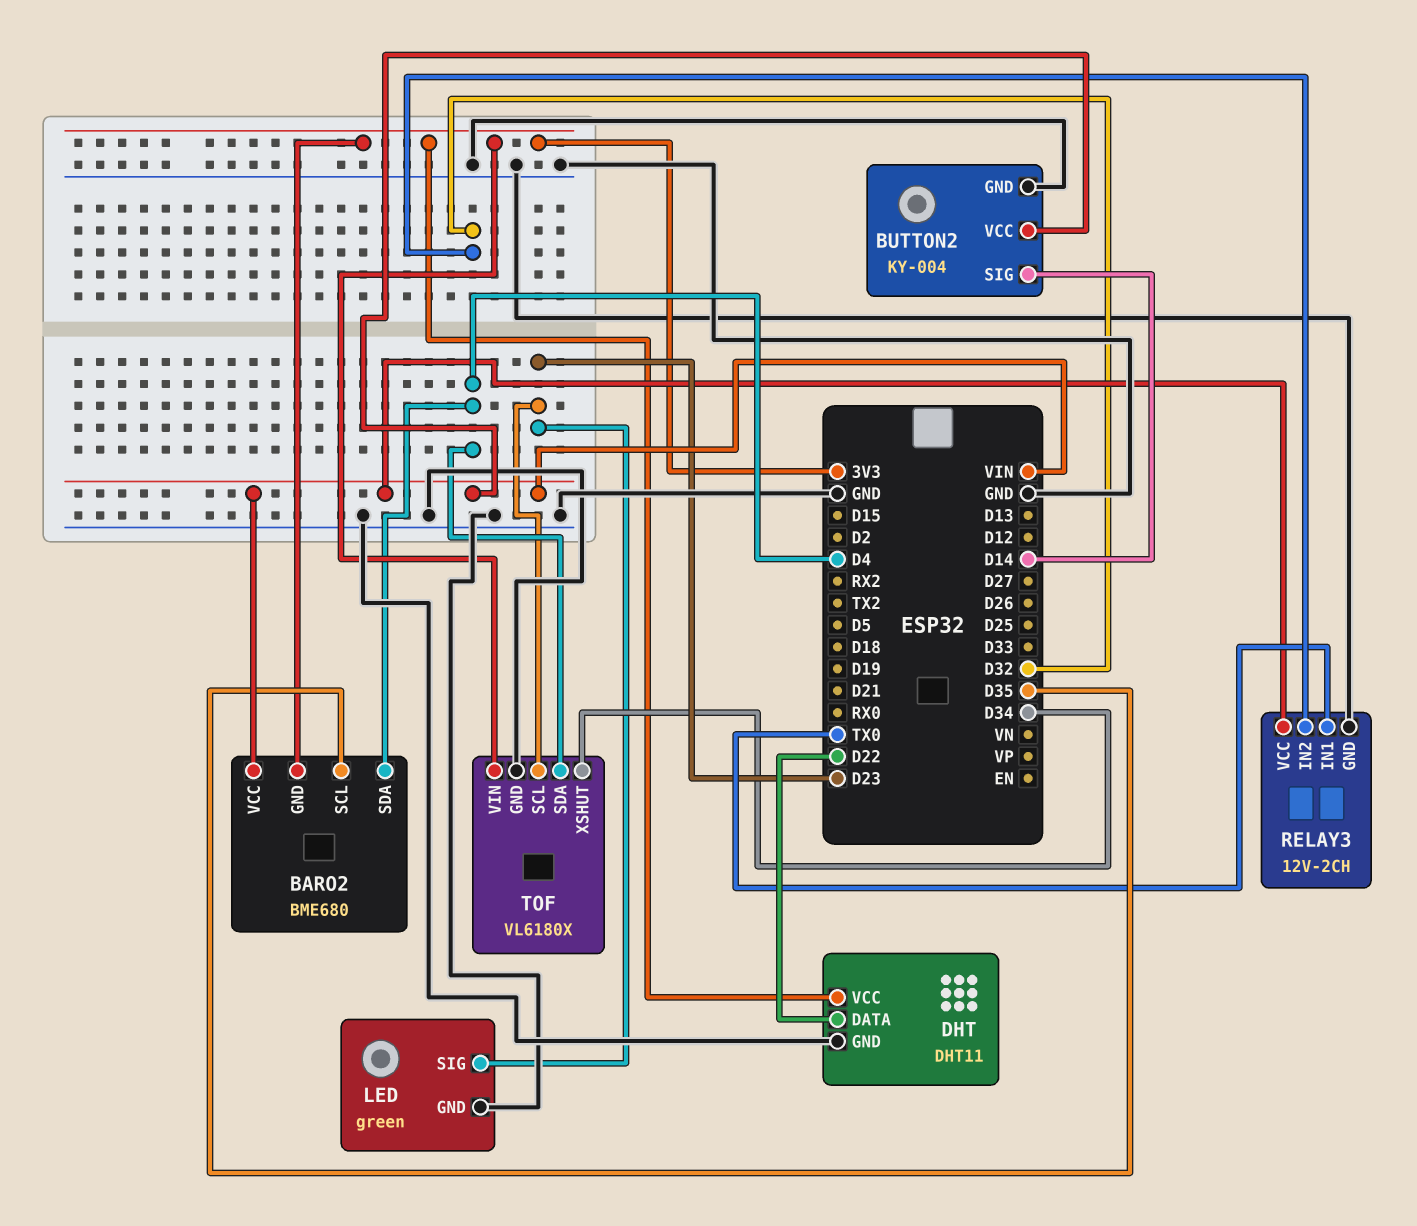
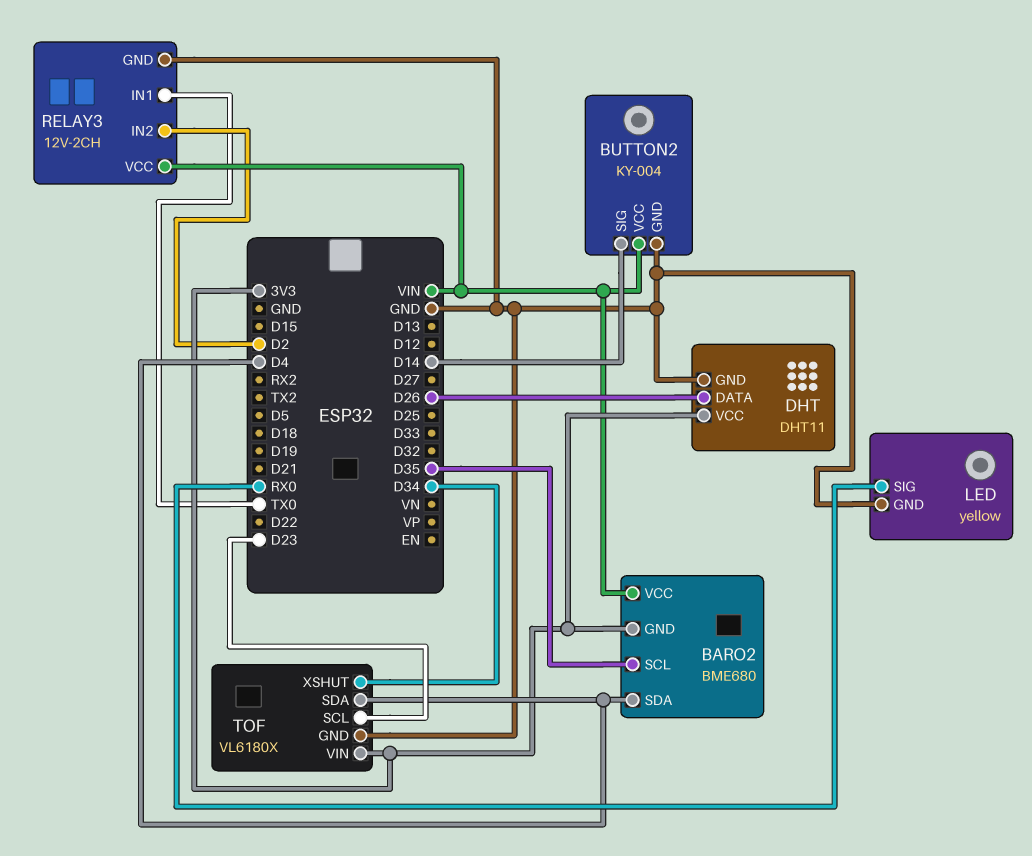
DHT pin DATA: D22 -> D26
LED: green -> yellow
LED pin SIG: D23 -> RX0
RELAY3 pin IN2: D32 -> D2

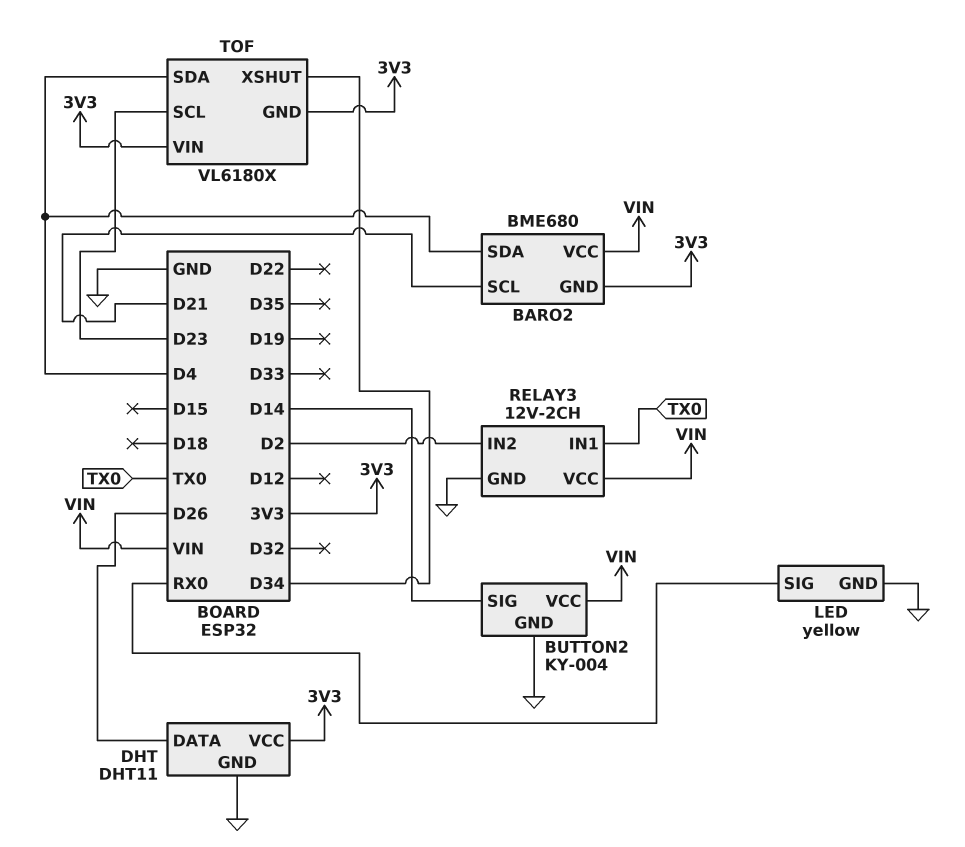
BARO2 pin SCL: D35 -> D21
TOF pin GND: GND -> 3V3

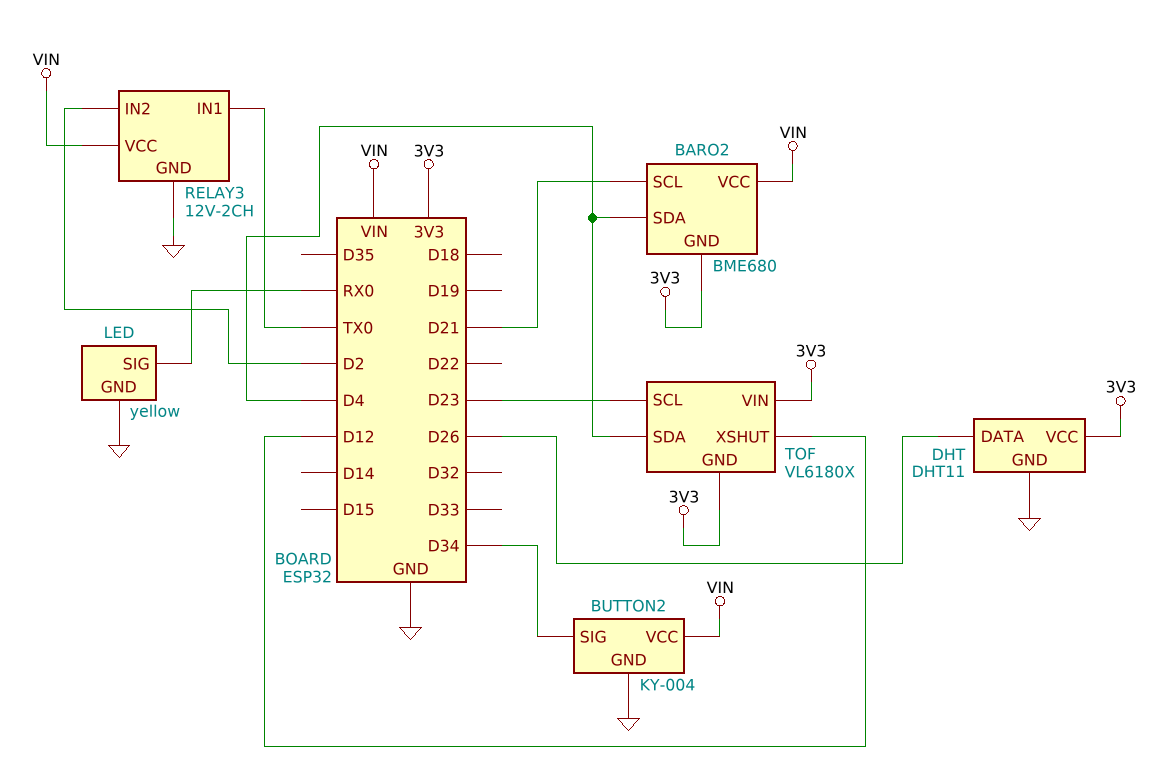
BUTTON2 pin SIG: D14 -> D34
TOF pin XSHUT: D34 -> D12

